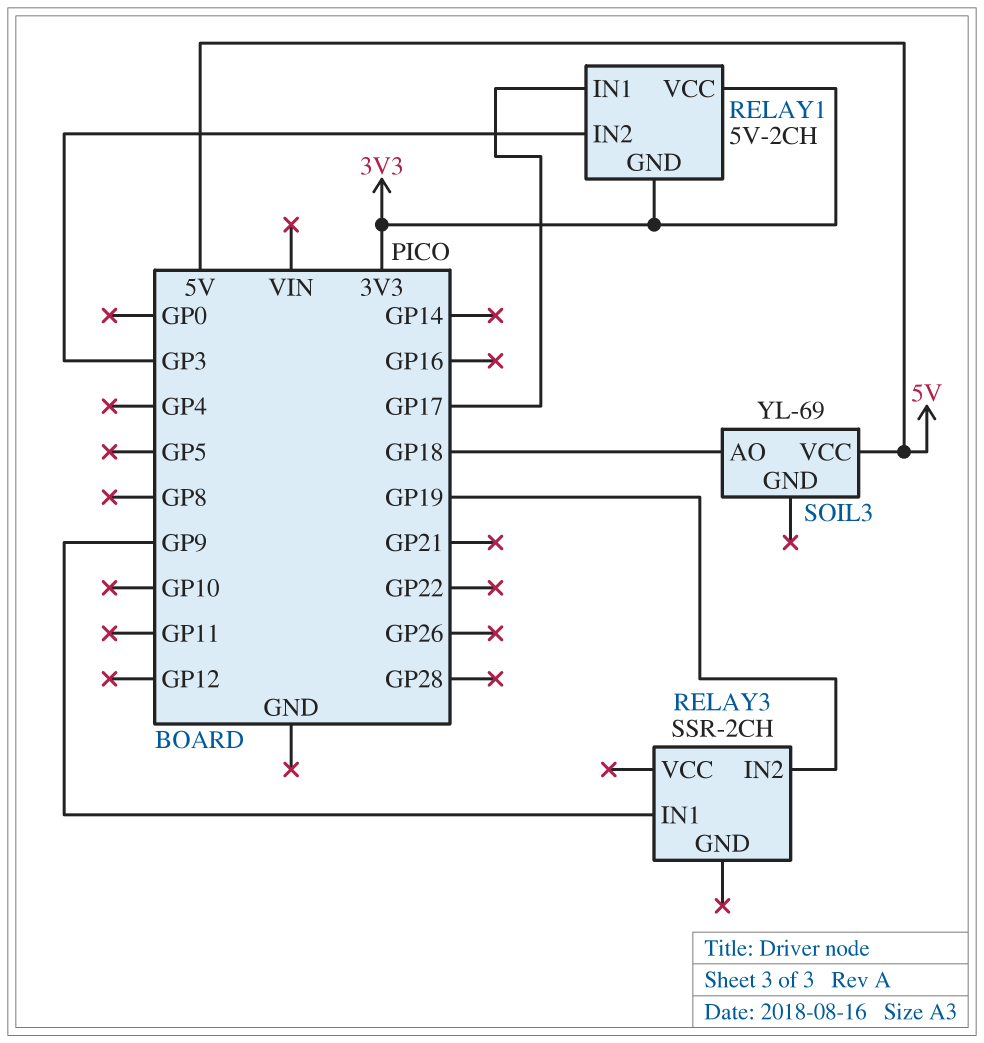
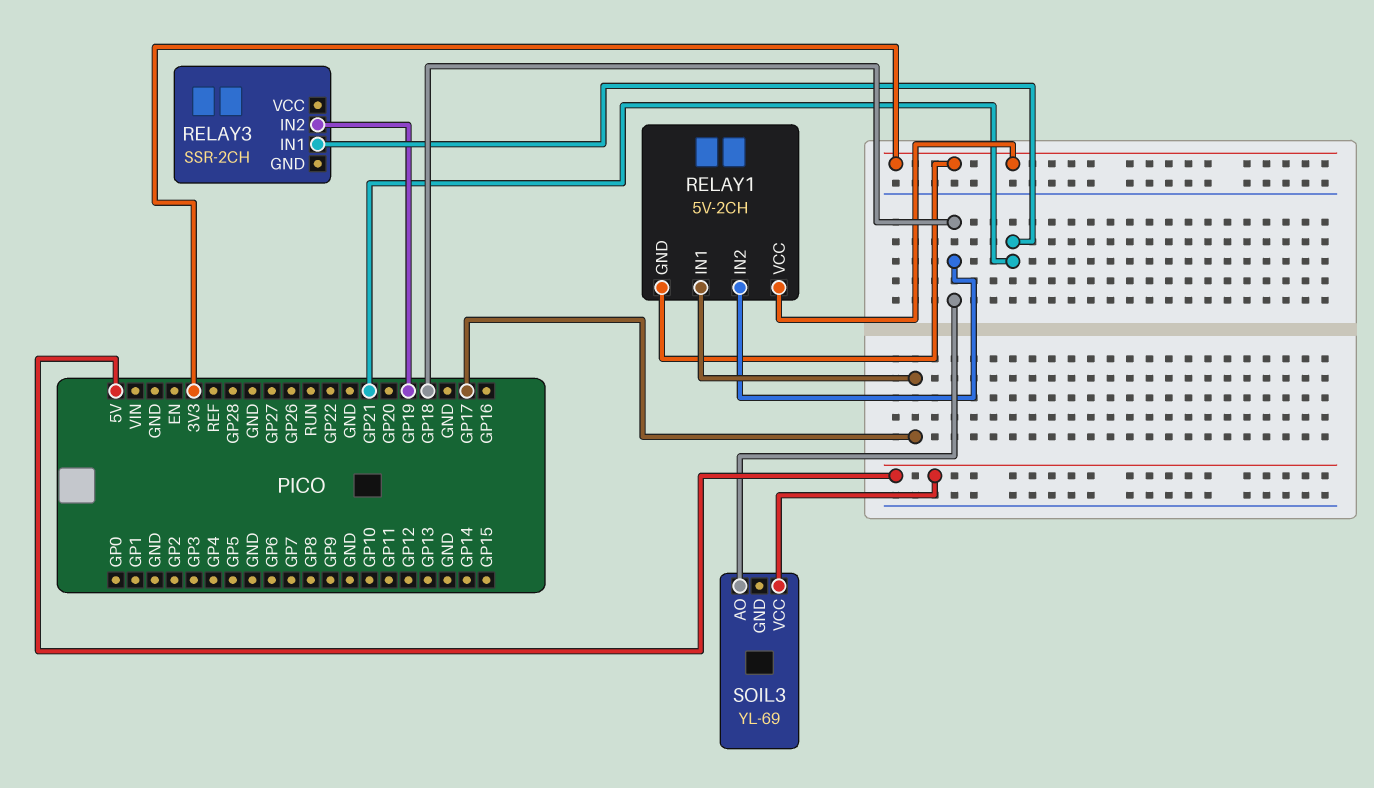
RELAY1 pin IN2: GP3 -> GP18
RELAY3 pin IN1: GP9 -> GP21

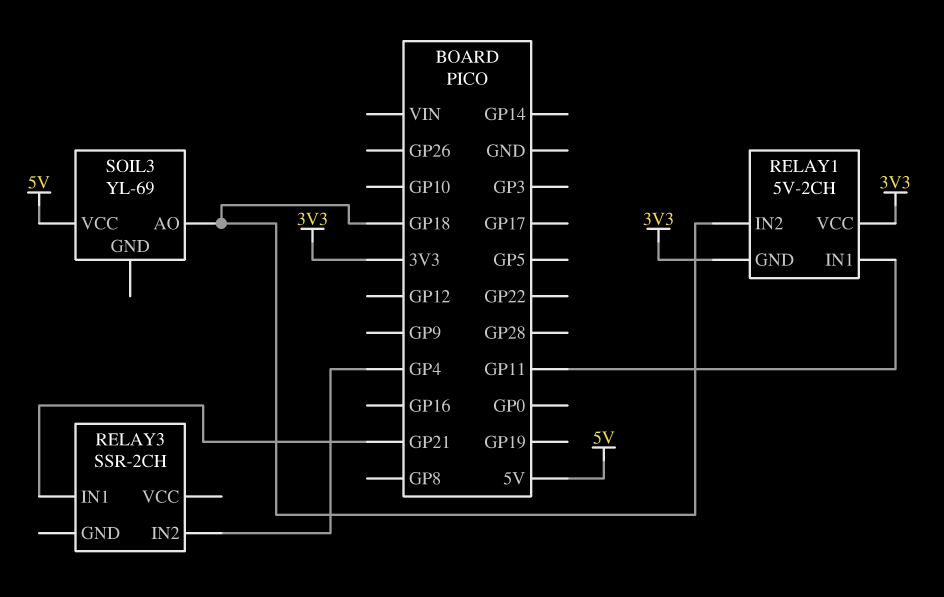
RELAY1 pin IN1: GP17 -> GP11
RELAY3 pin IN2: GP19 -> GP4

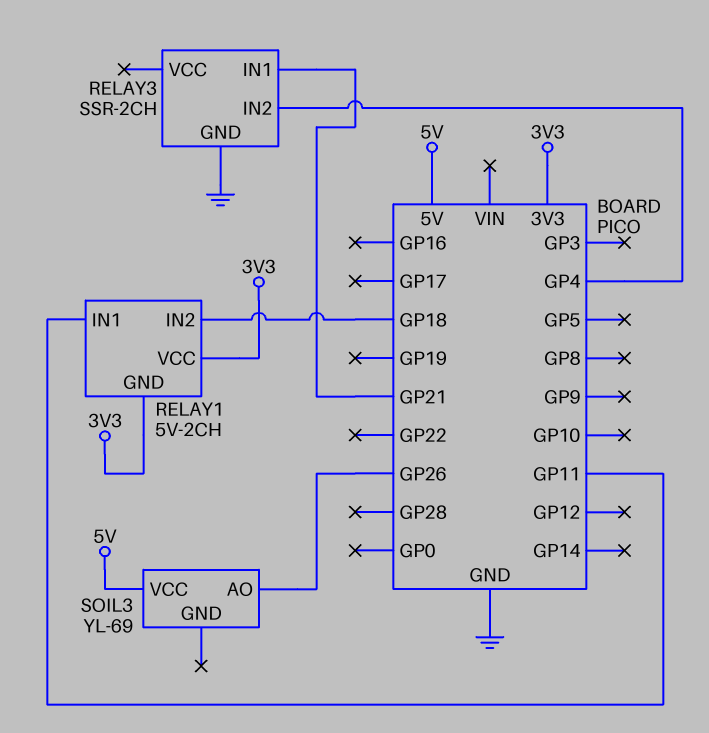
RELAY3 pin GND: none -> GND
SOIL3 pin AO: GP18 -> GP26

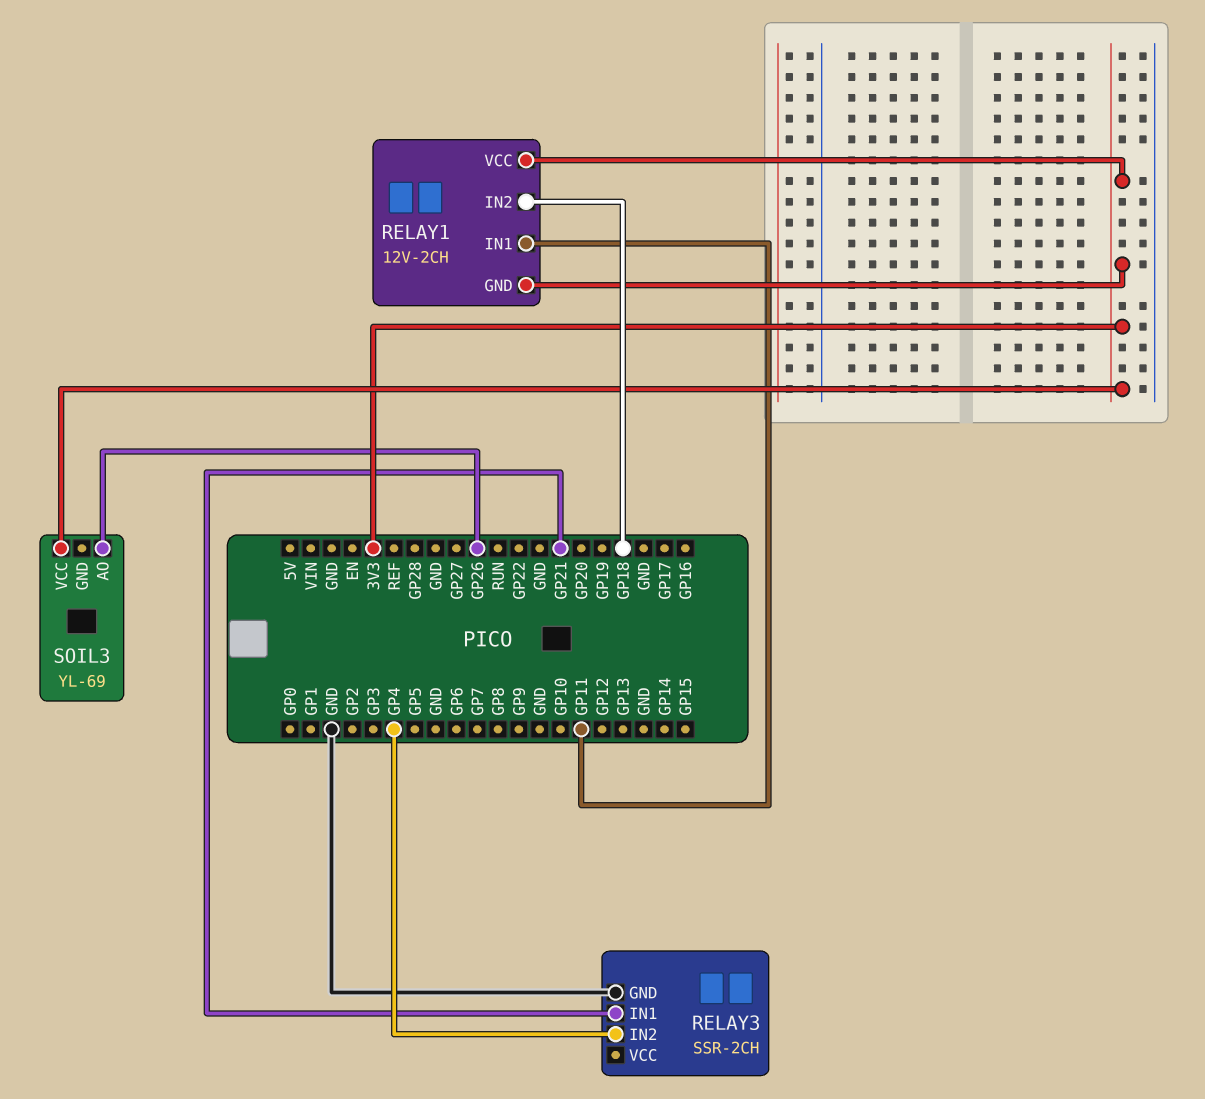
RELAY1: 5V-2CH -> 12V-2CH
SOIL3 pin VCC: 5V -> 3V3

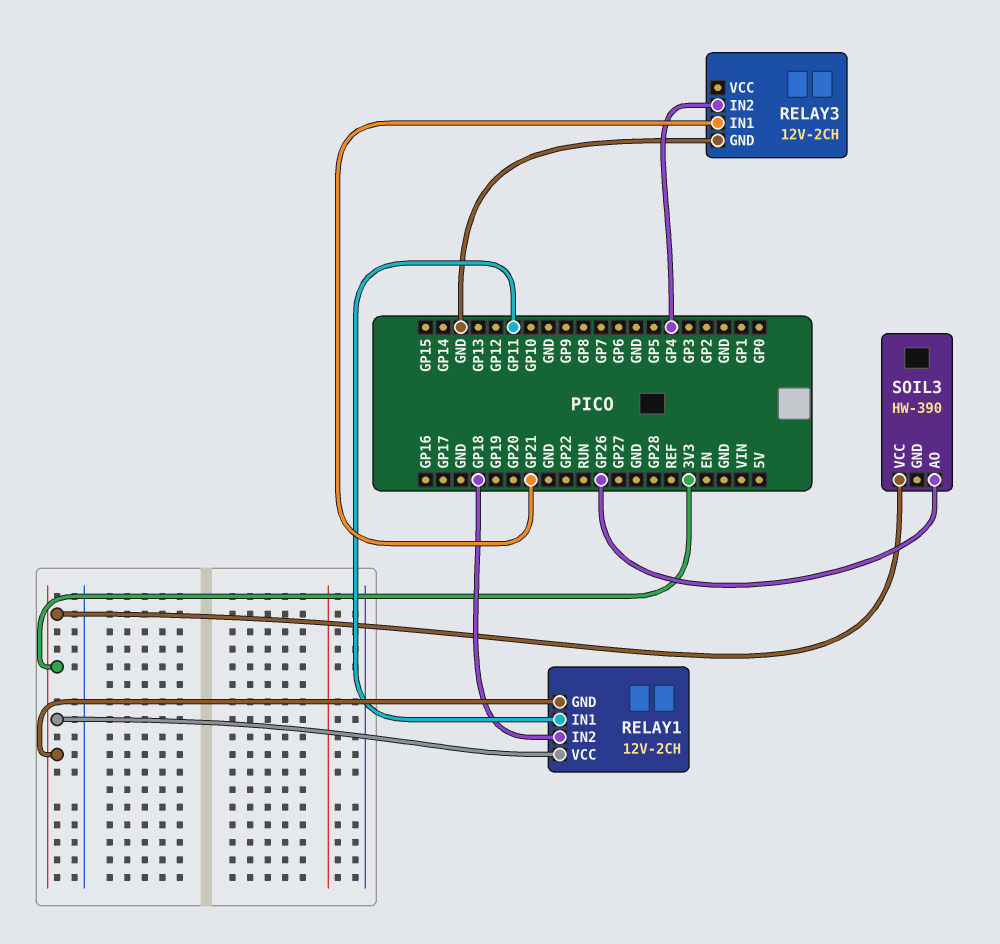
RELAY3: SSR-2CH -> 12V-2CH
SOIL3: YL-69 -> HW-390

